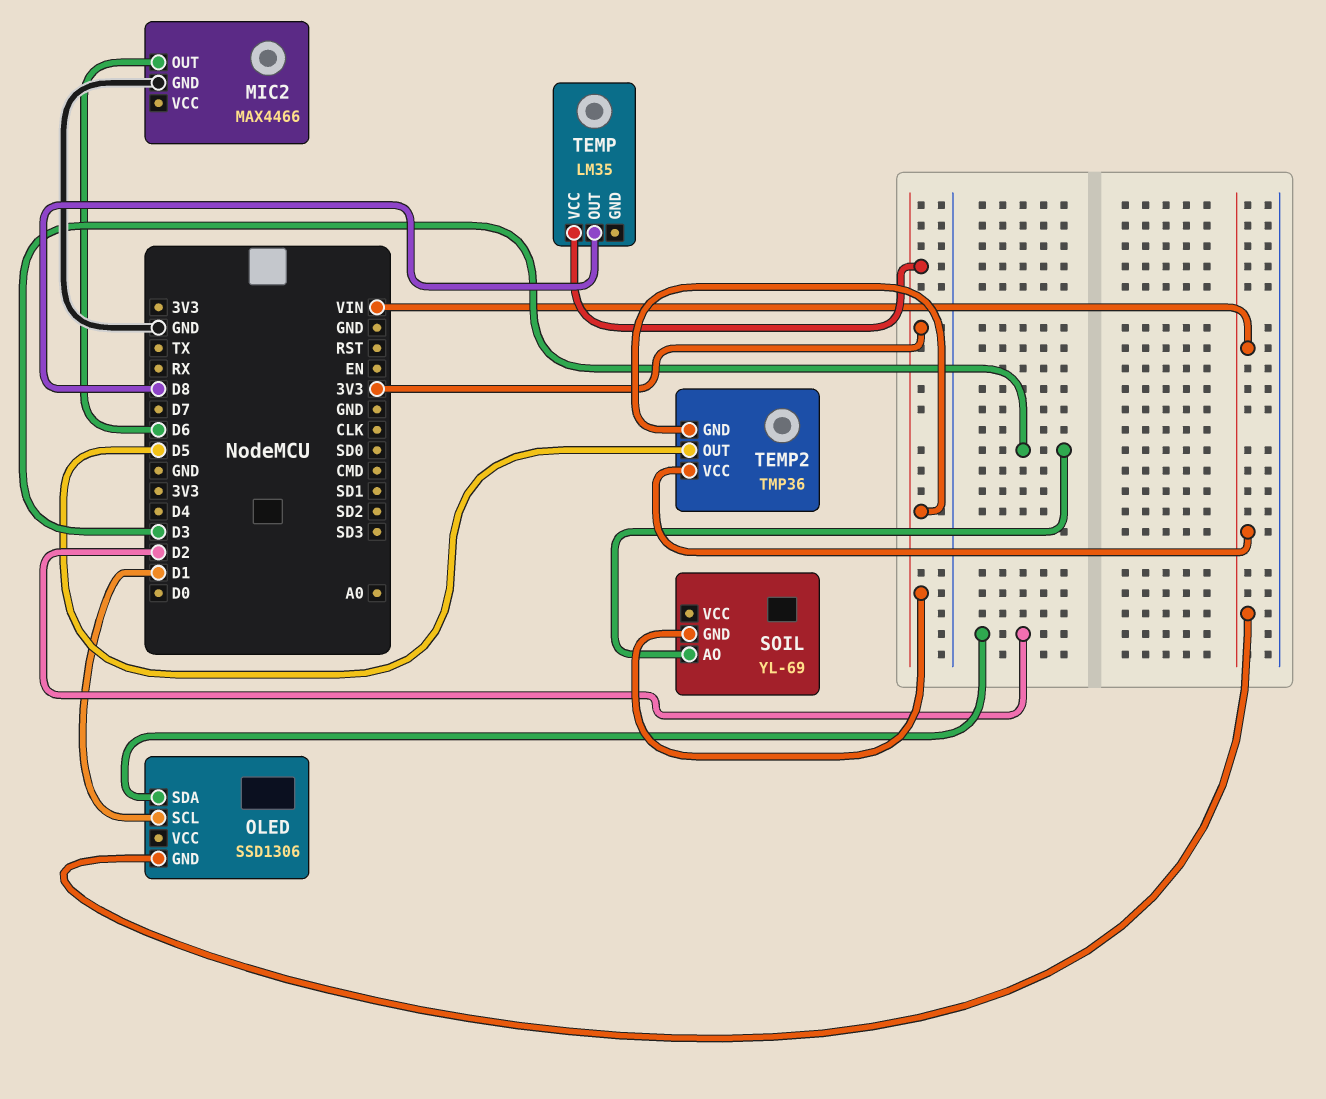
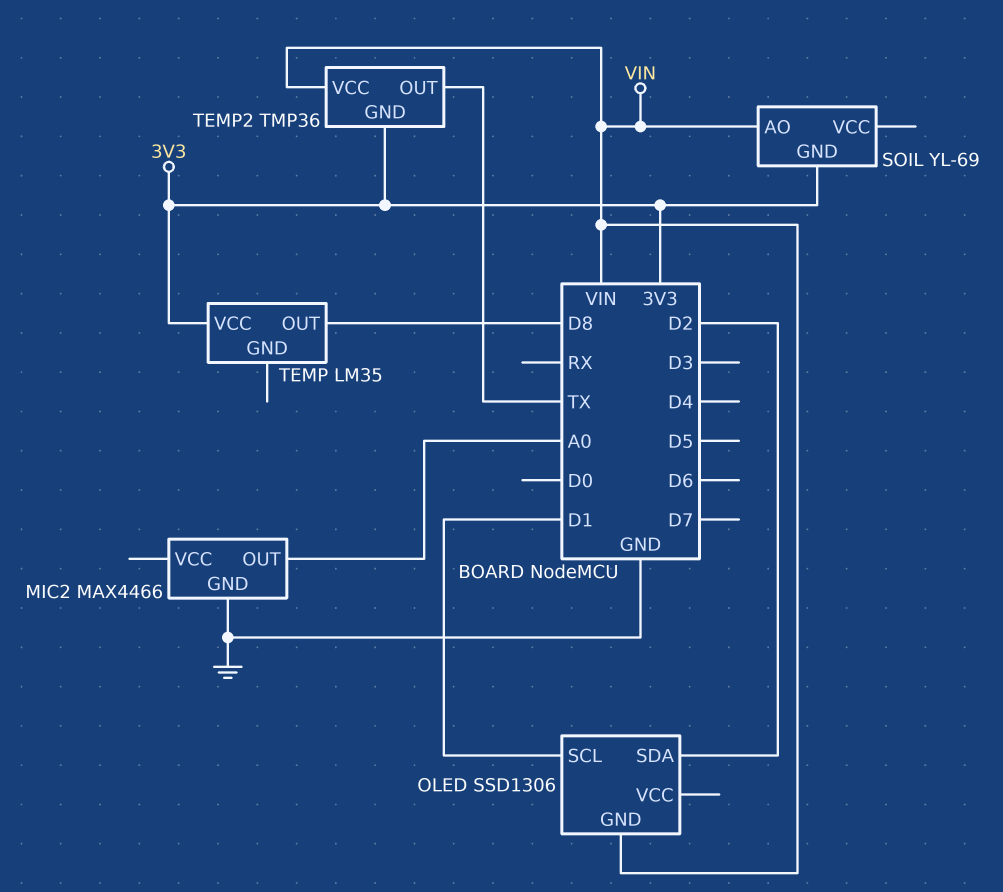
MIC2 pin OUT: D6 -> A0
SOIL pin AO: D3 -> VIN
TEMP2 pin OUT: D5 -> TX

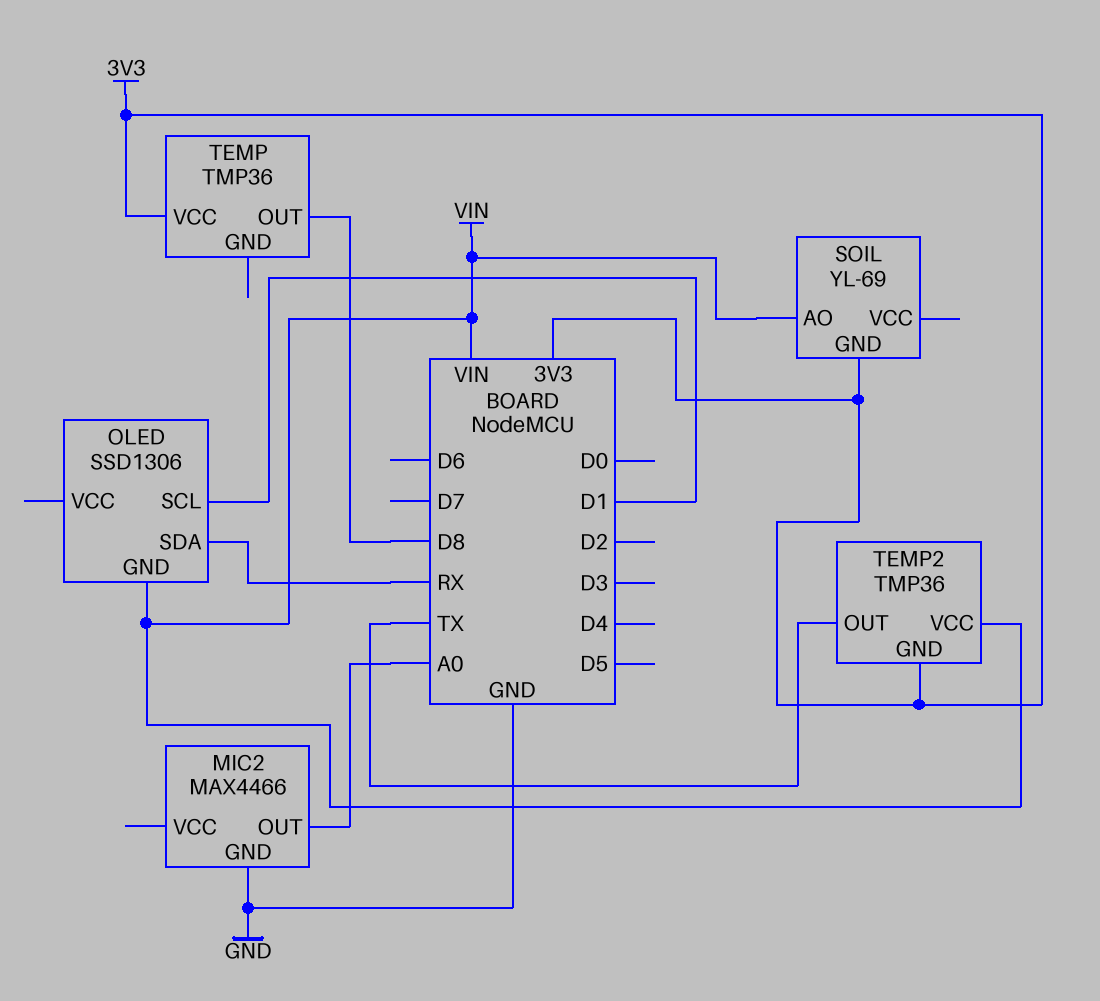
OLED pin SDA: D2 -> RX
TEMP: LM35 -> TMP36

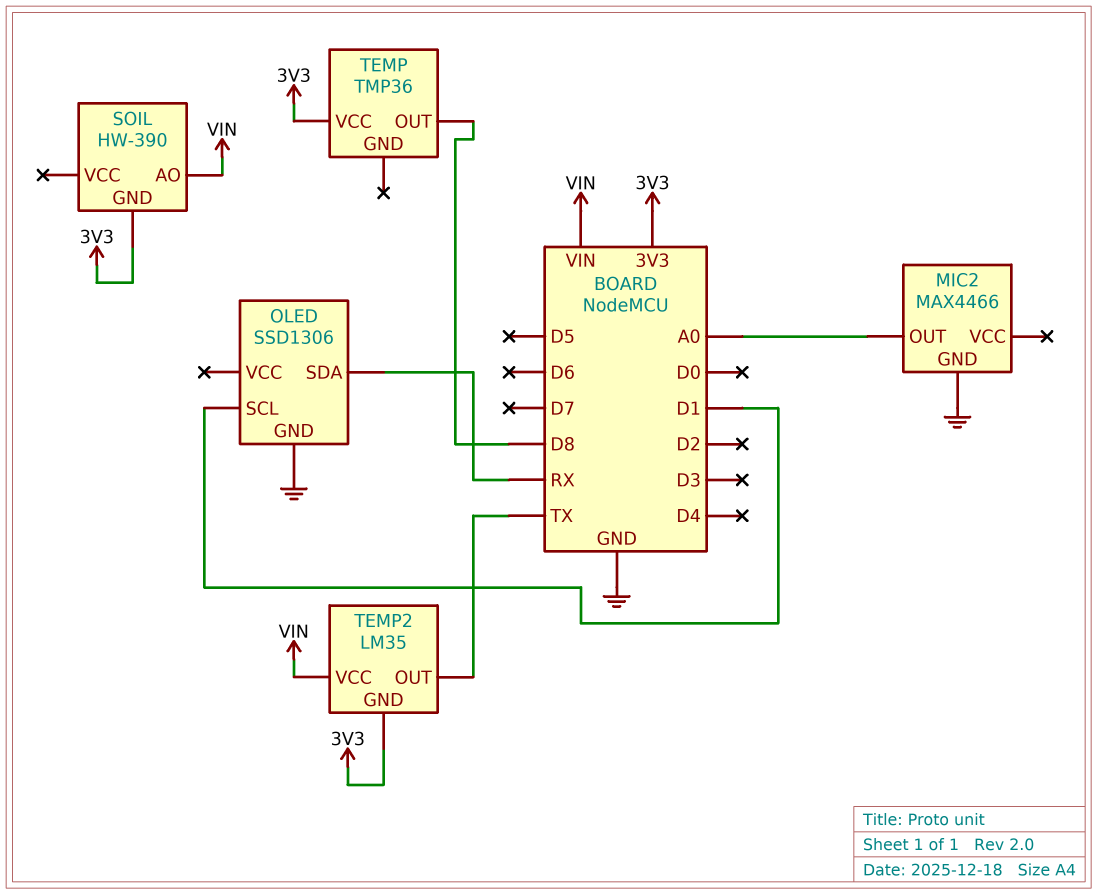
OLED pin GND: VIN -> GND
SOIL: YL-69 -> HW-390
TEMP2: TMP36 -> LM35

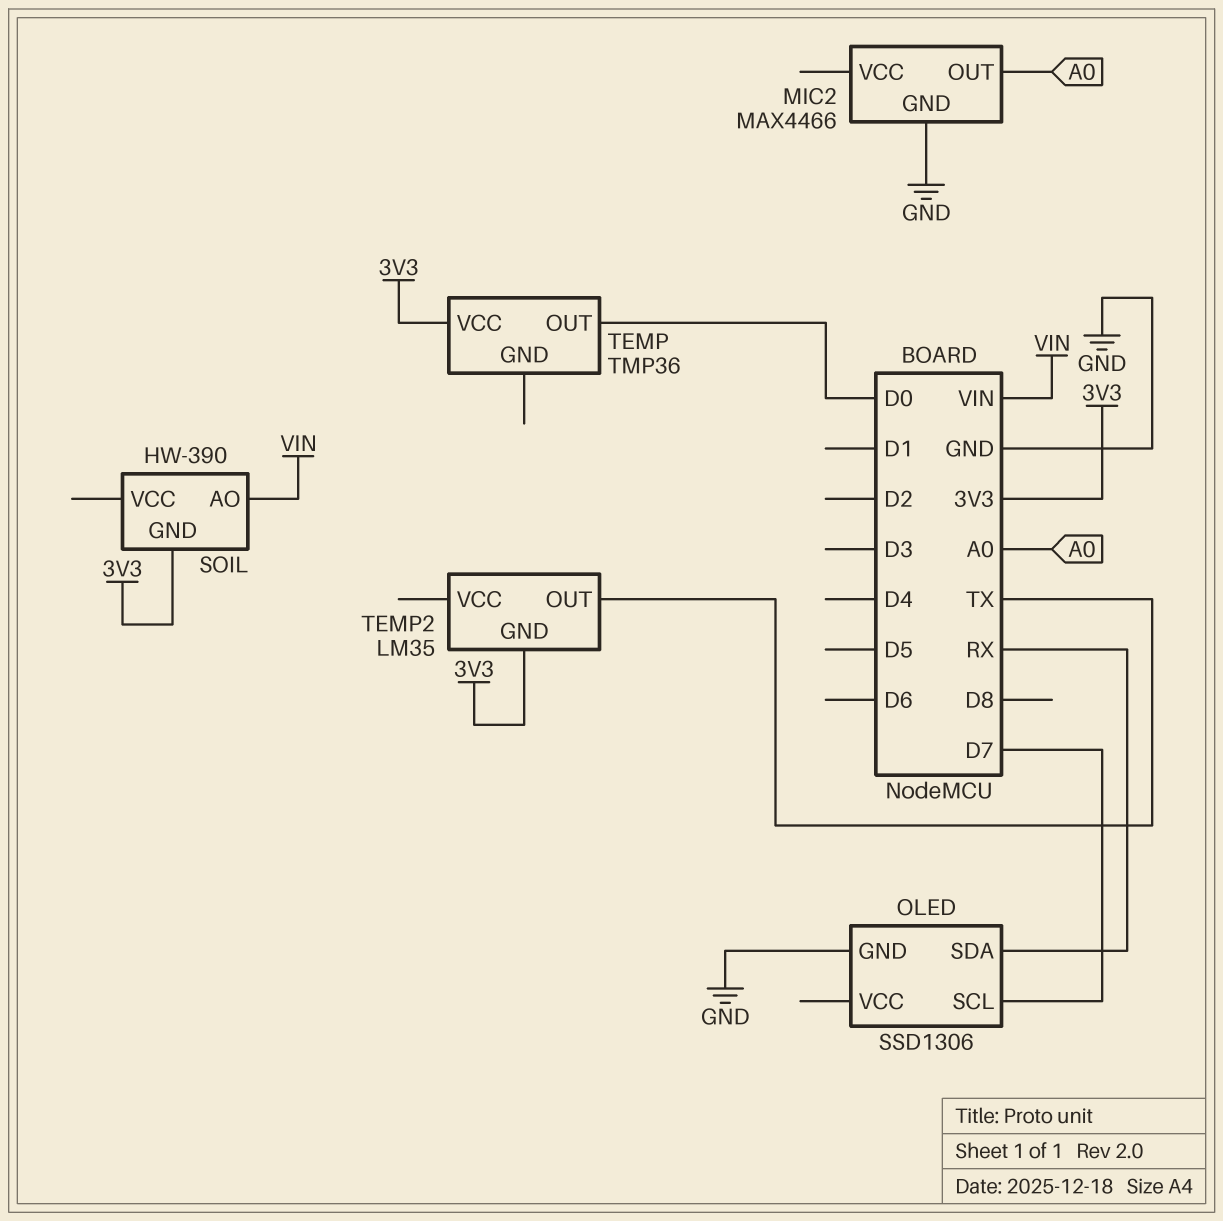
OLED pin SCL: D1 -> D7
TEMP pin OUT: D8 -> D0
TEMP2 pin VCC: VIN -> none

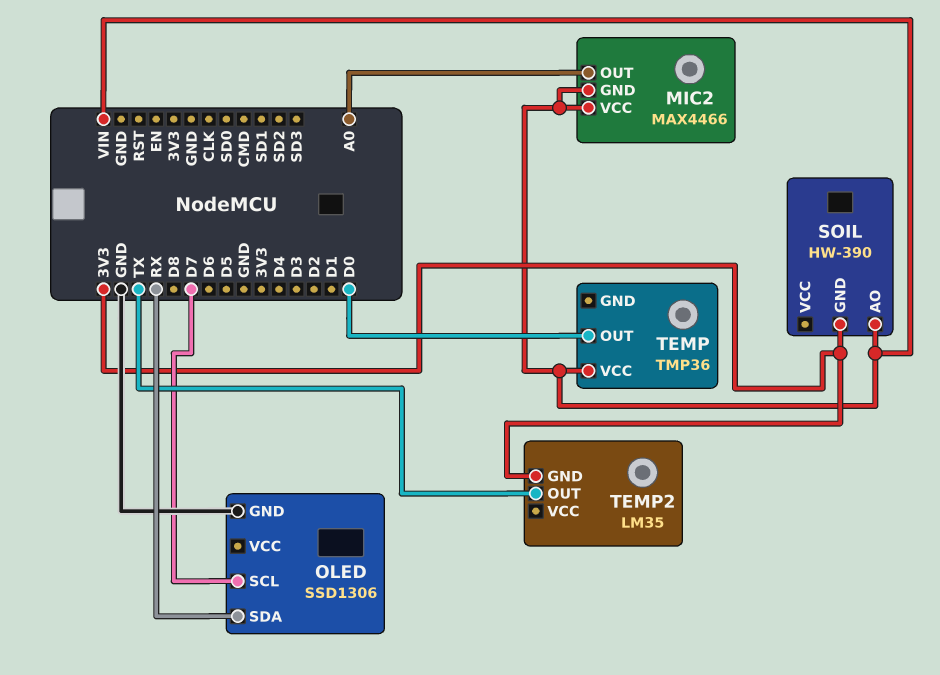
MIC2 pin GND: GND -> VIN
MIC2 pin VCC: none -> VIN
TEMP pin VCC: 3V3 -> VIN

